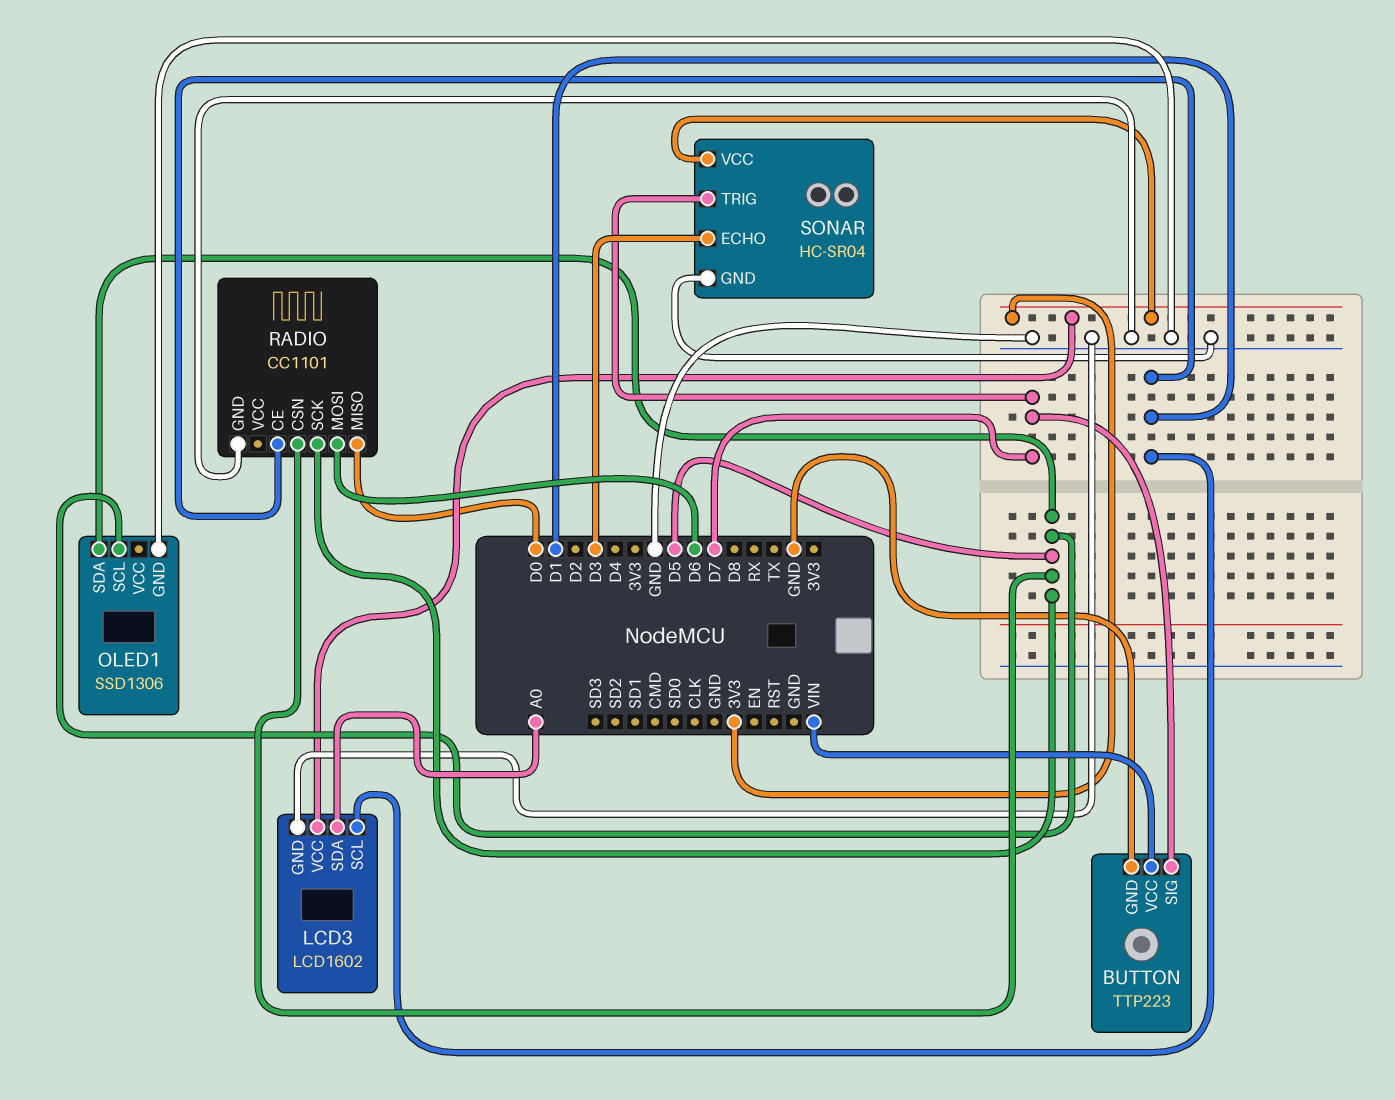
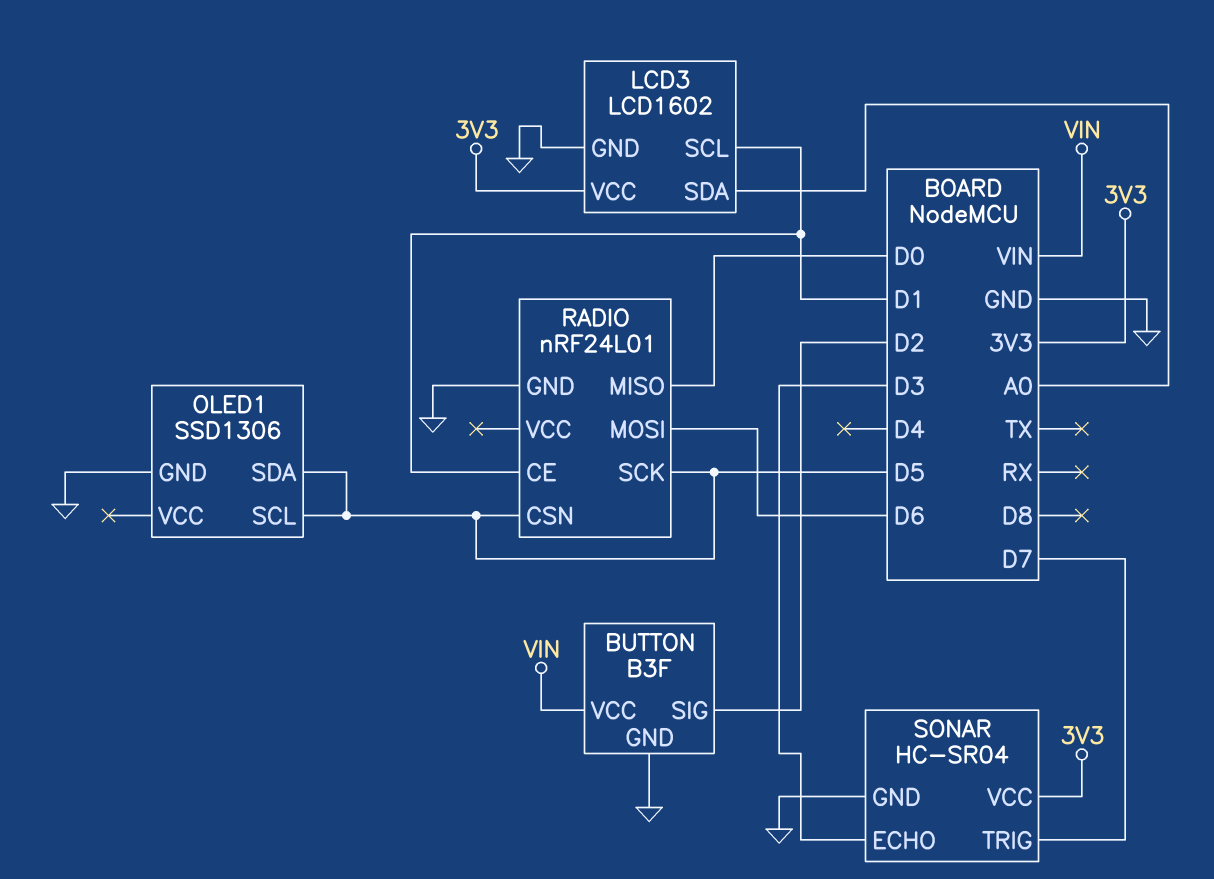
BUTTON: TTP223 -> B3F
BUTTON pin SIG: D7 -> D2
RADIO: CC1101 -> nRF24L01

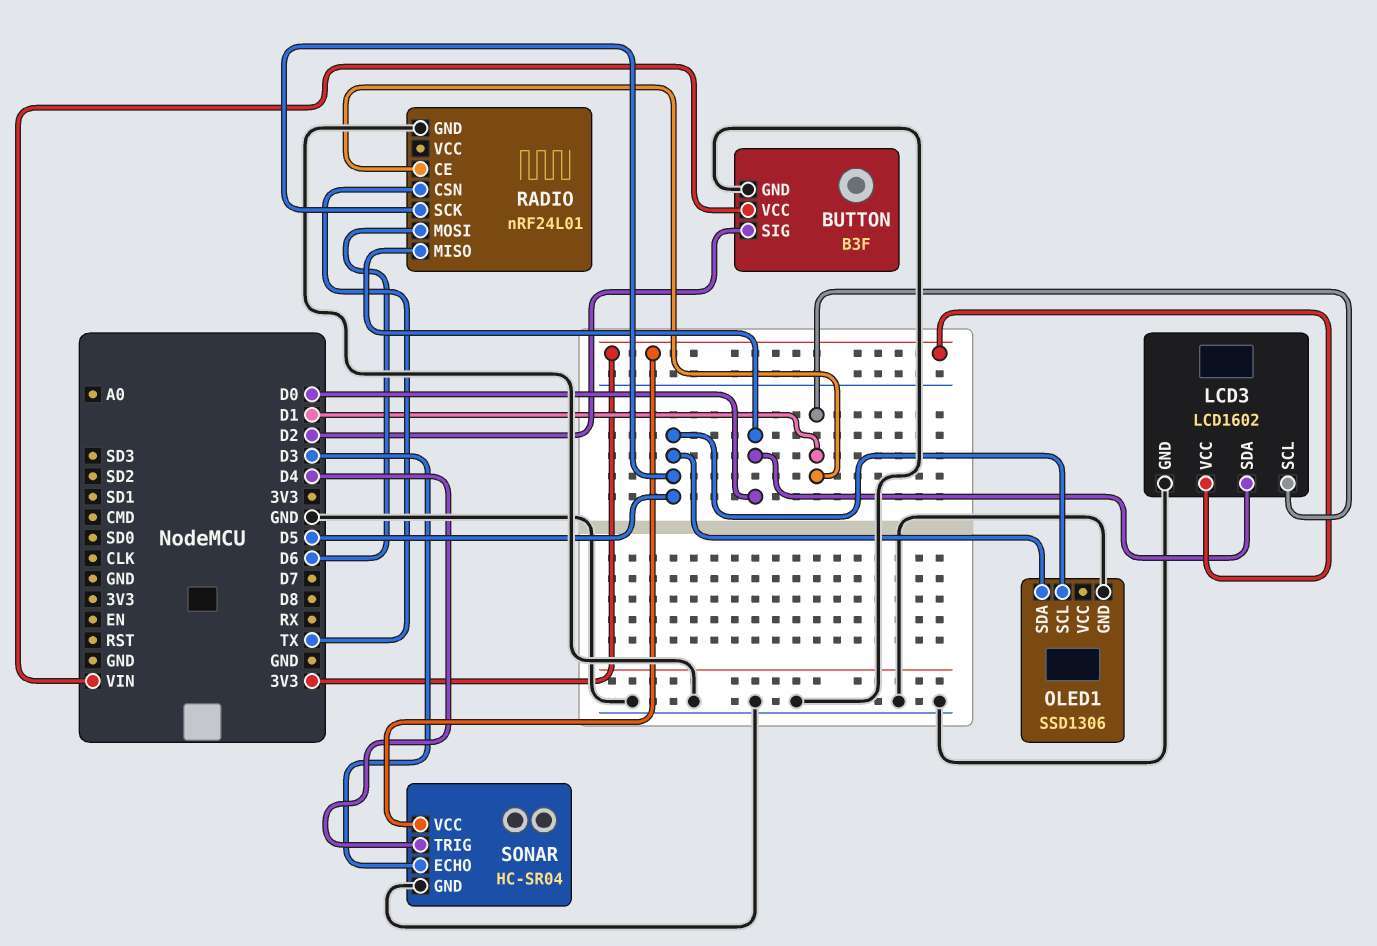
LCD3 pin SDA: A0 -> D0
RADIO pin CSN: D5 -> TX
SONAR pin TRIG: D7 -> D4

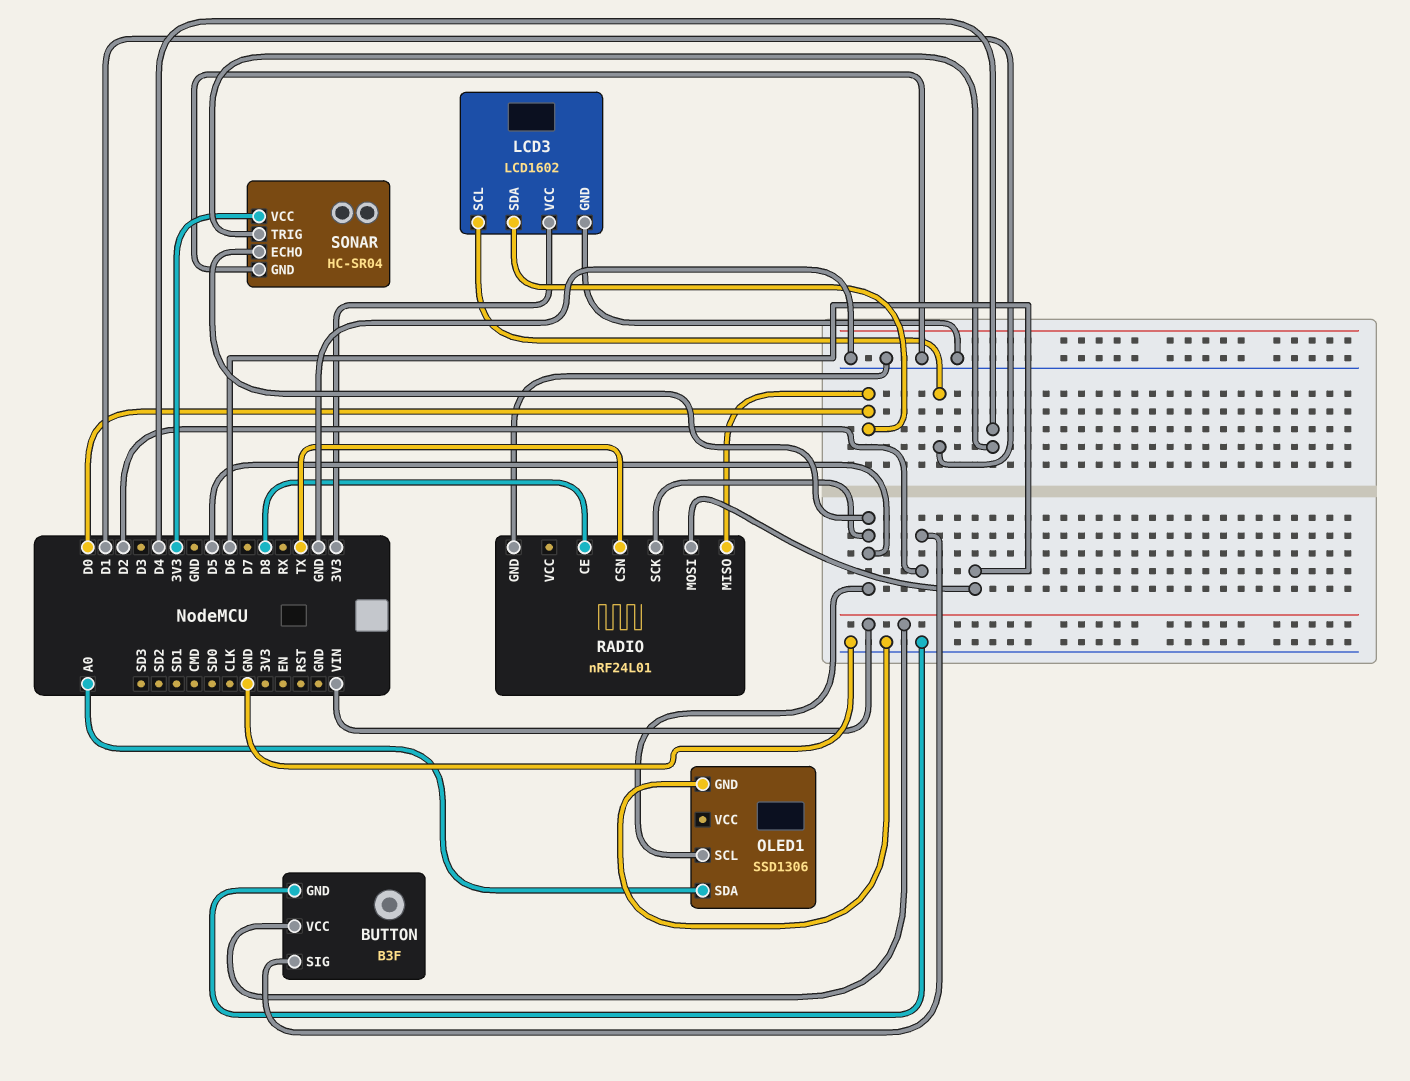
OLED1 pin SDA: D5 -> A0
RADIO pin CE: D1 -> D8
SONAR pin ECHO: D3 -> D5

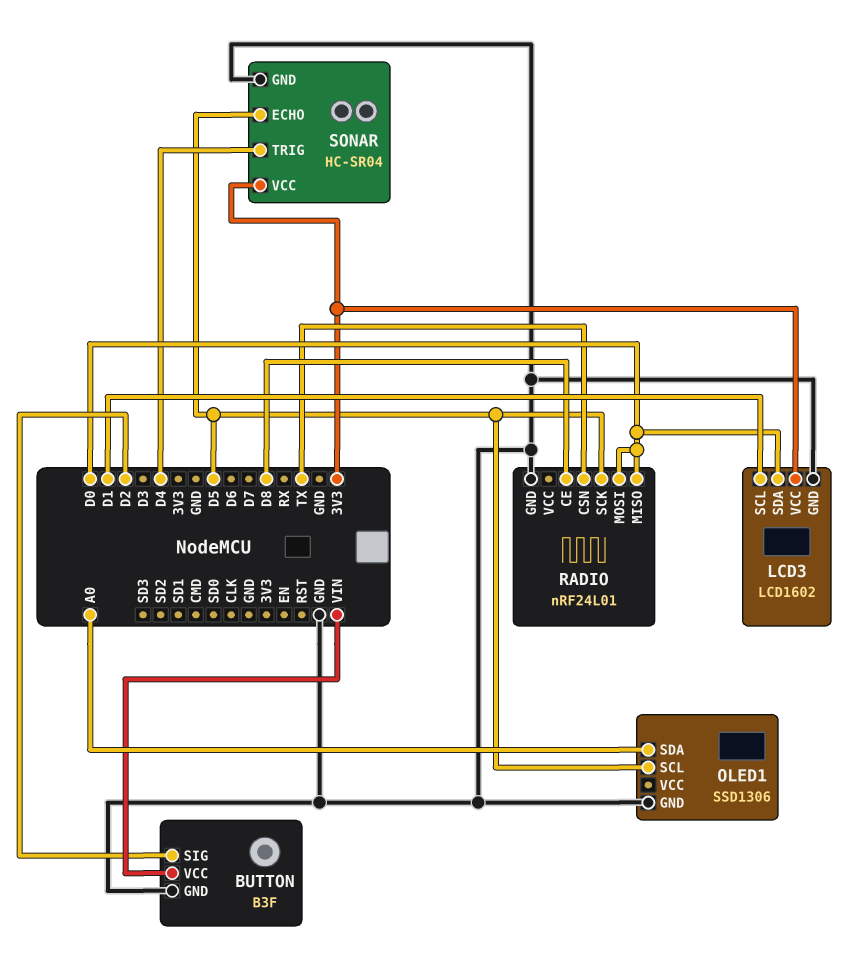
RADIO pin MOSI: D6 -> D0

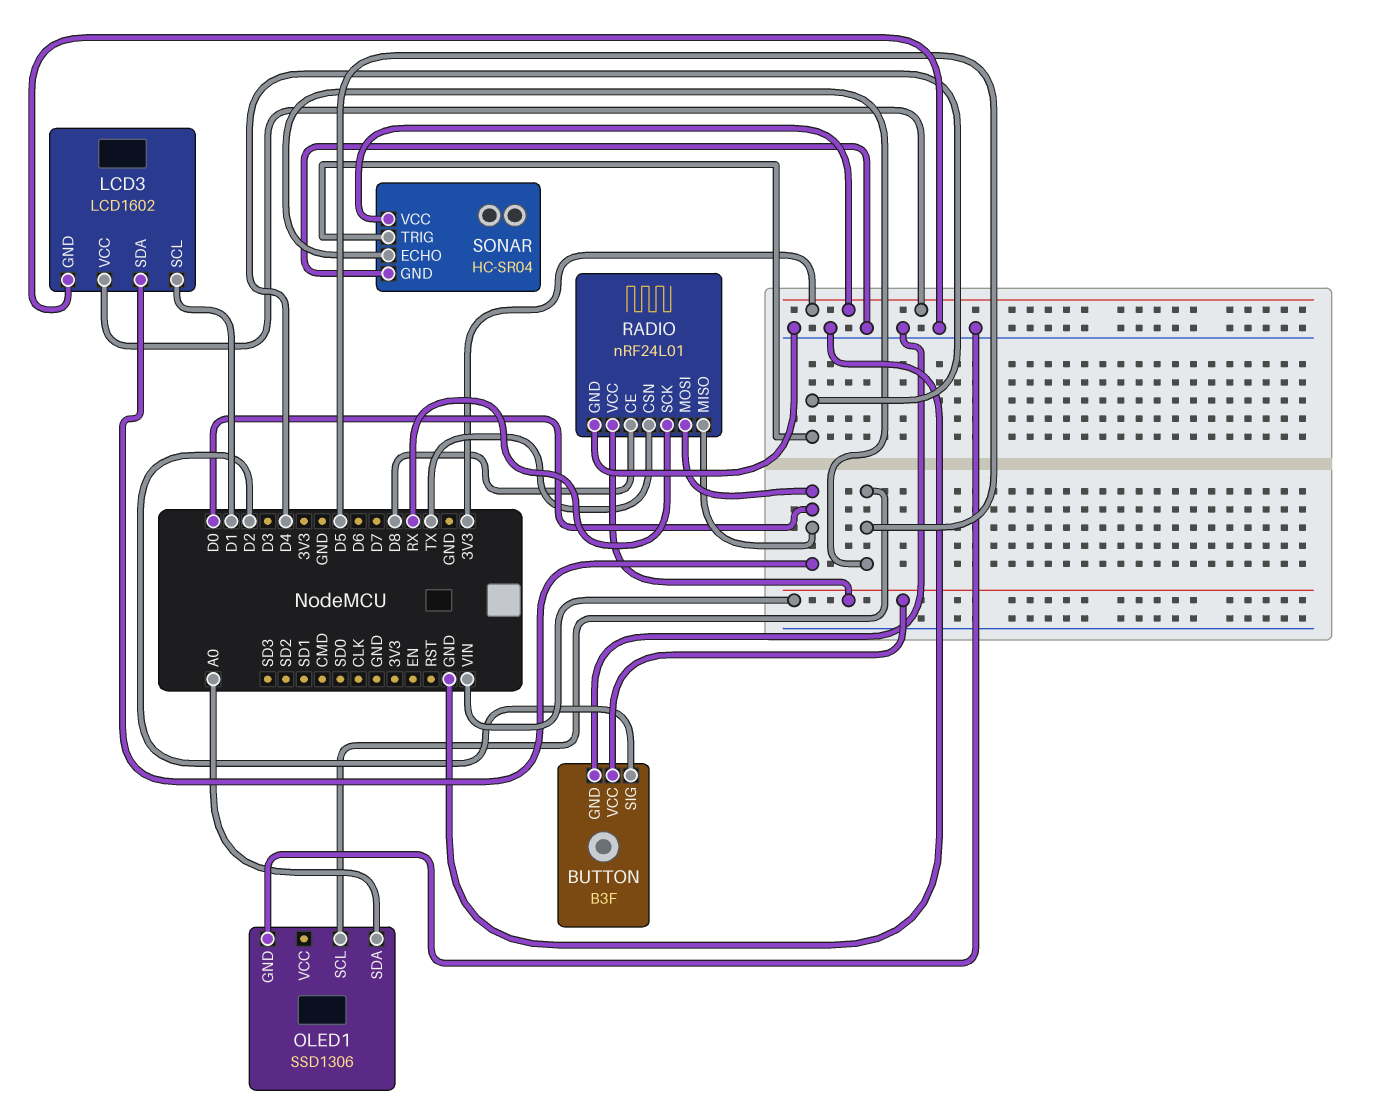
RADIO pin SCK: D5 -> RX
RADIO pin VCC: none -> VIN

